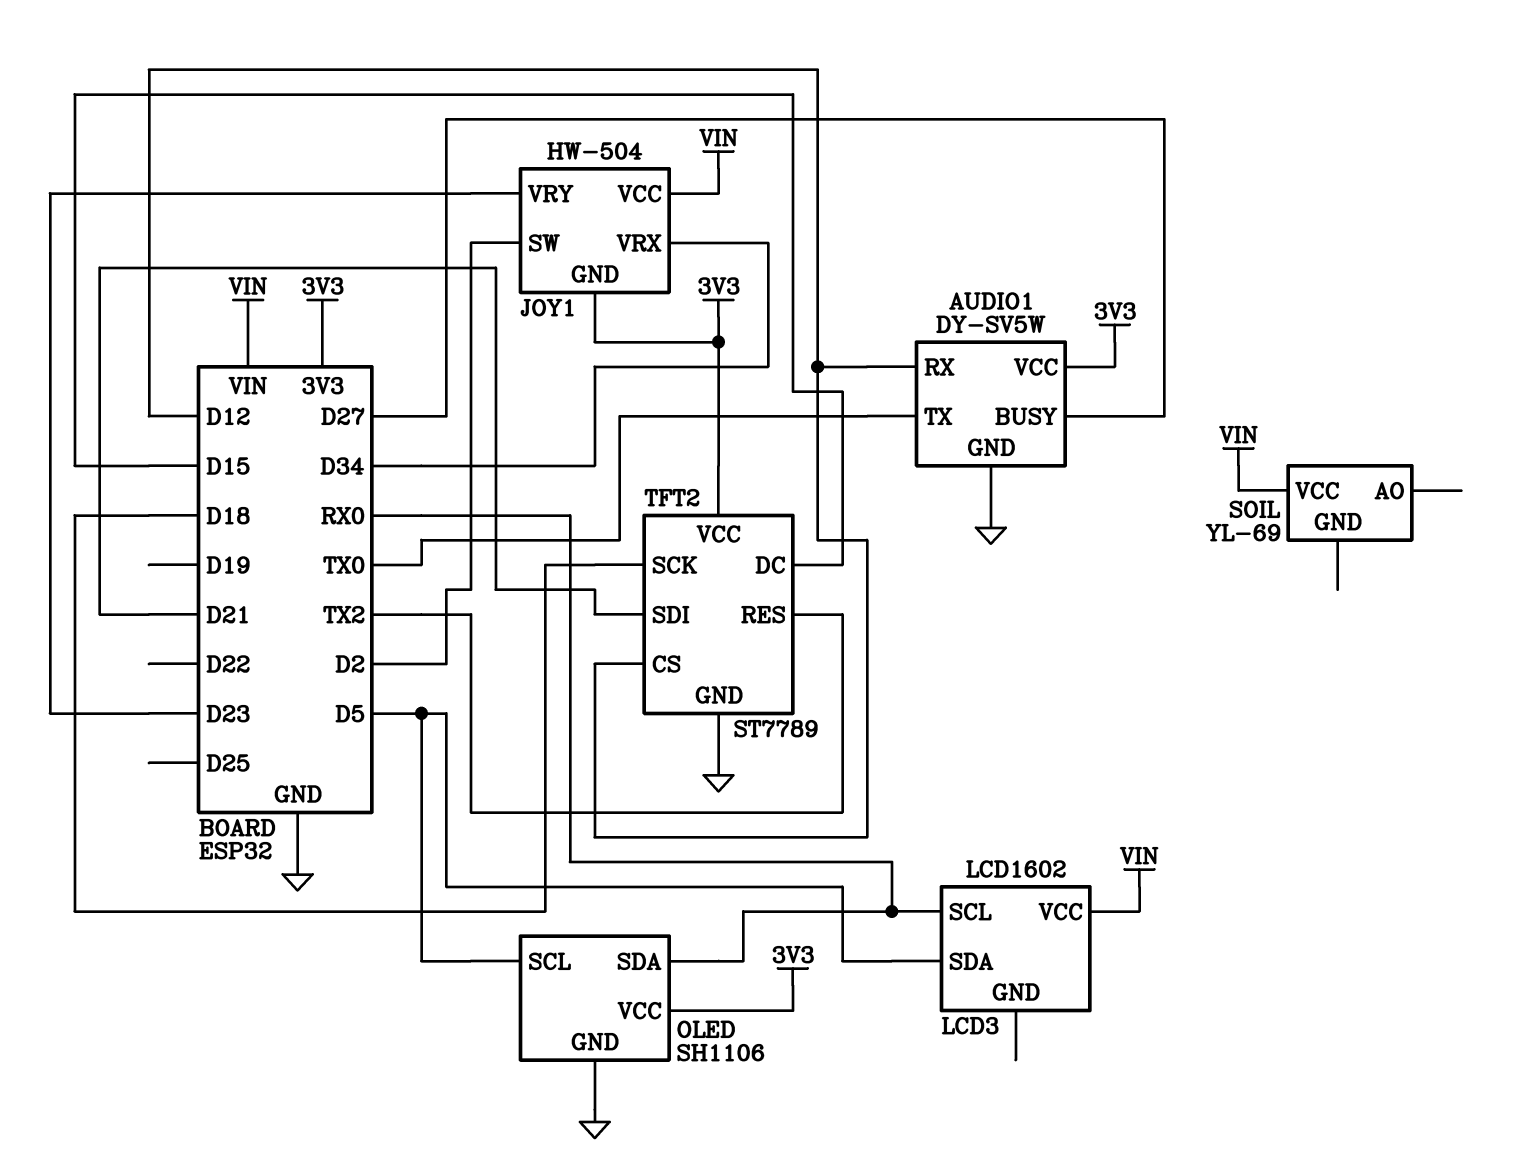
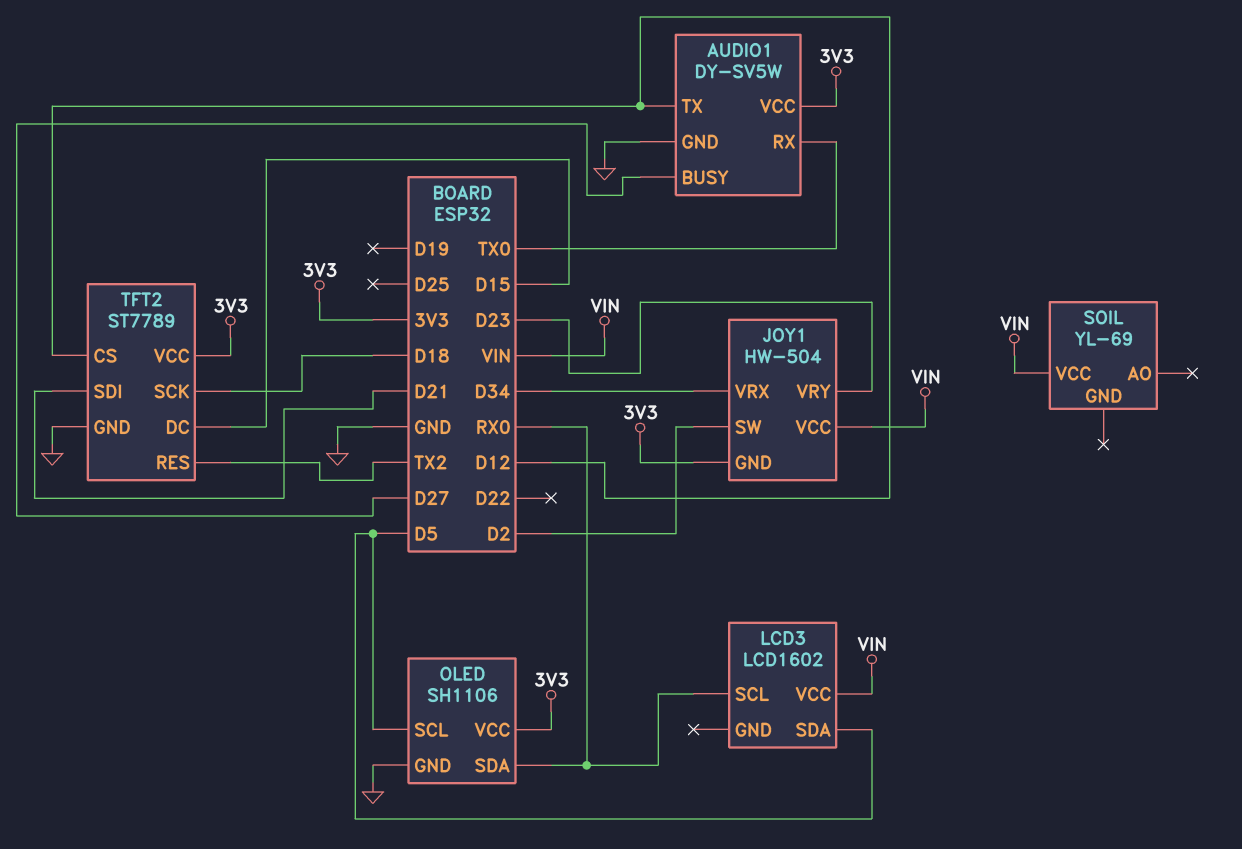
AUDIO1 pin RX: D12 -> TX0
AUDIO1 pin TX: TX0 -> D12

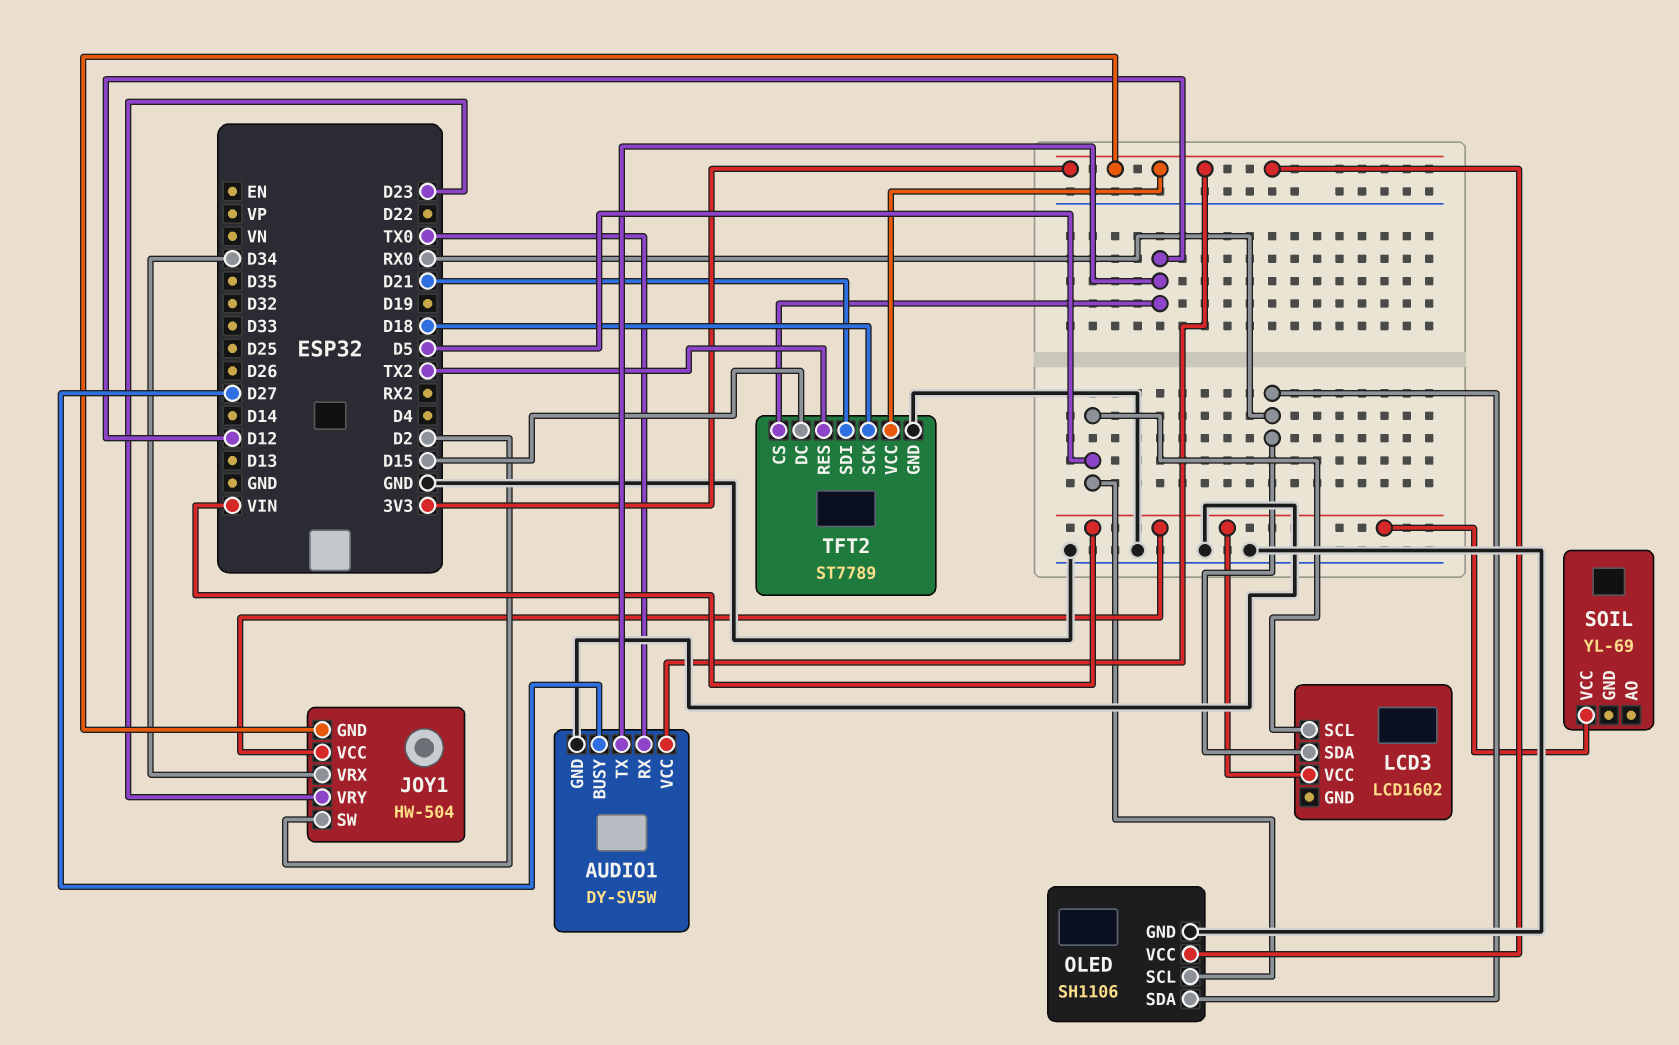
LCD3 pin SCL: RX0 -> D5
LCD3 pin SDA: D5 -> RX0

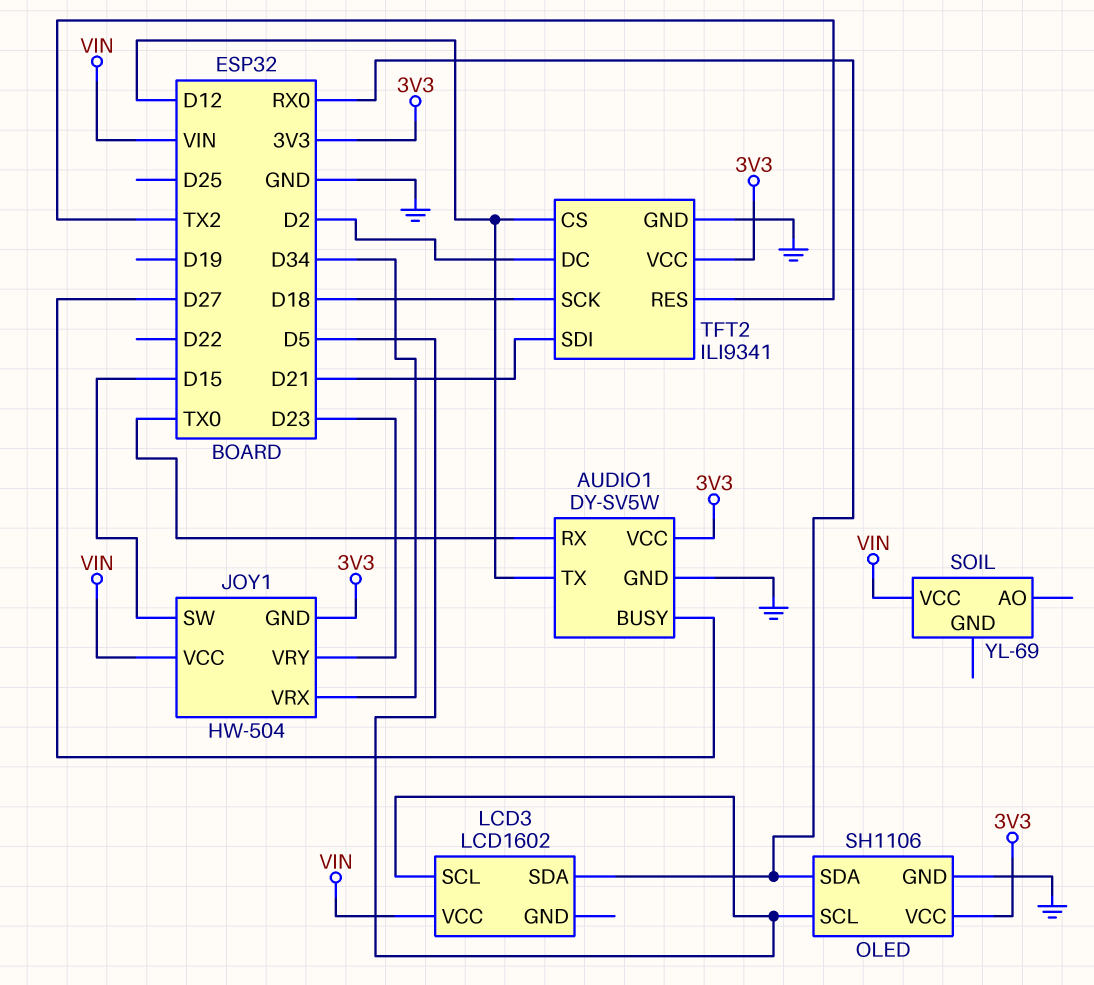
JOY1 pin SW: D2 -> D15
TFT2: ST7789 -> ILI9341
TFT2 pin DC: D15 -> D2

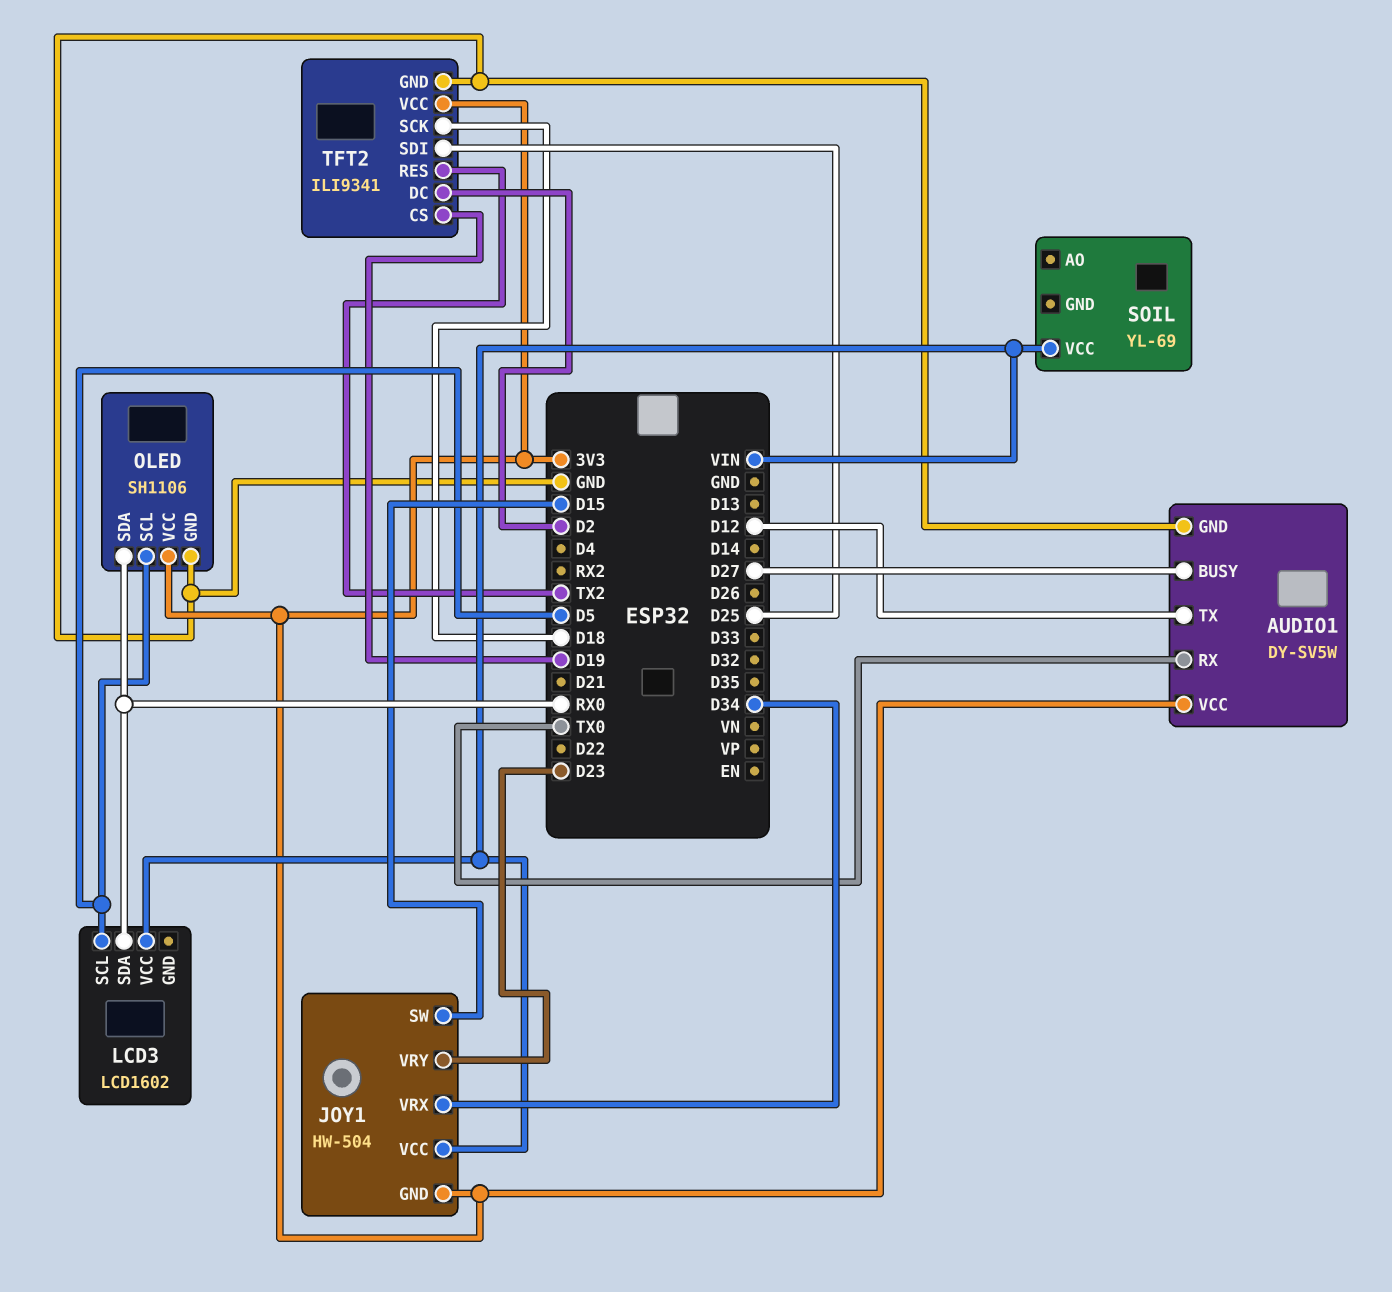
TFT2 pin CS: D12 -> D19
TFT2 pin SDI: D21 -> D25

